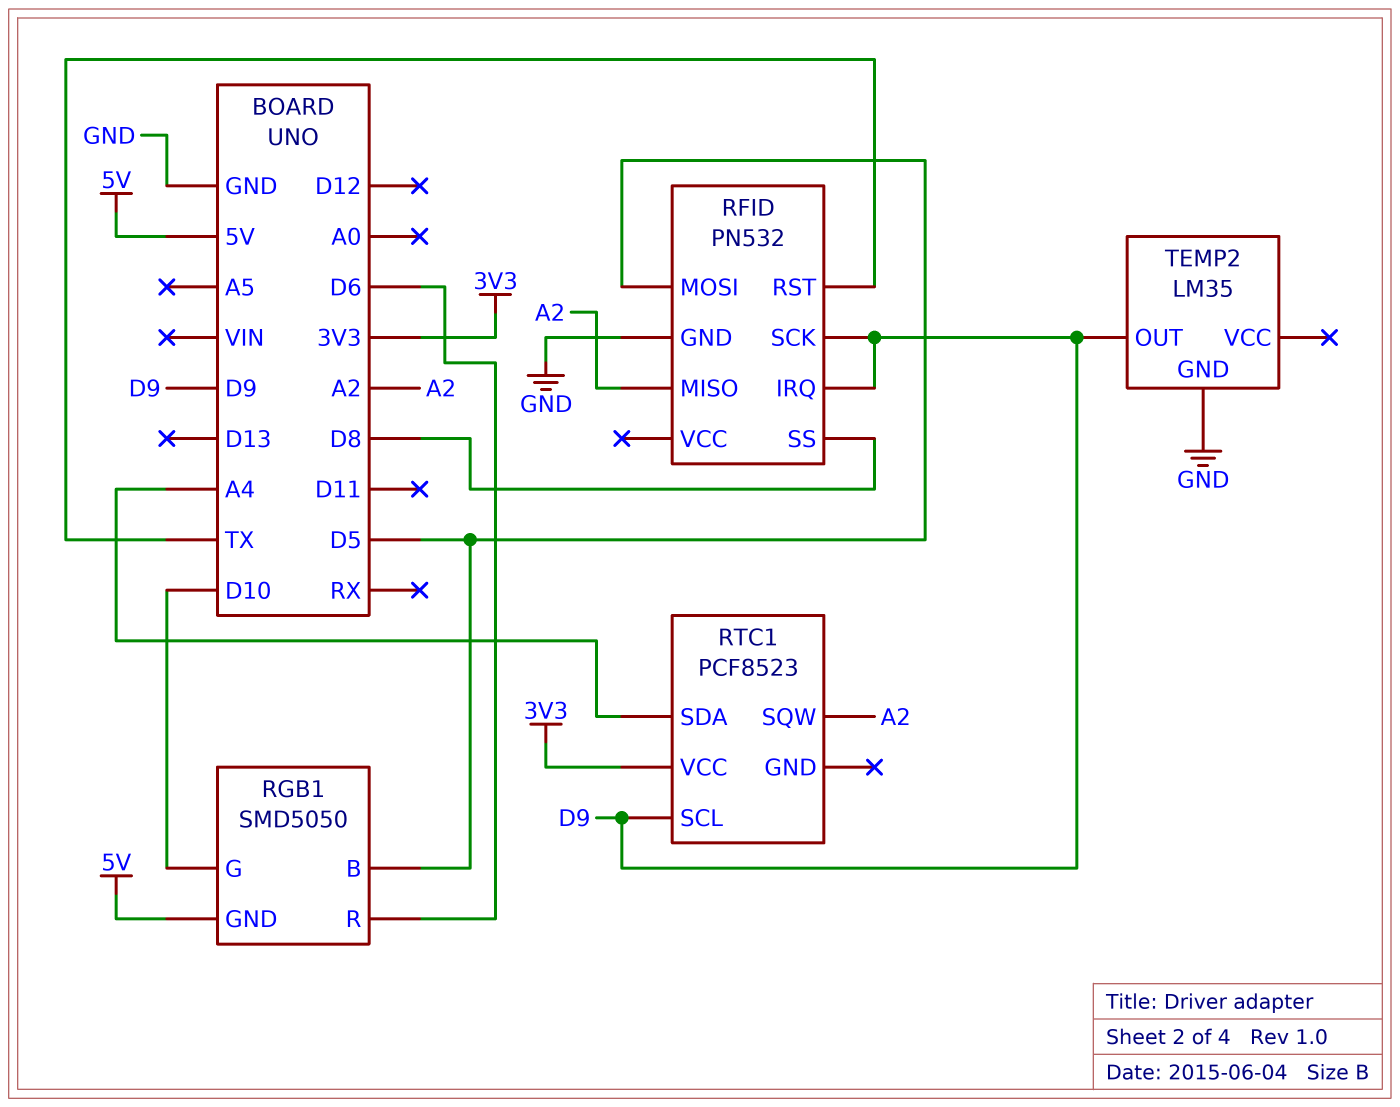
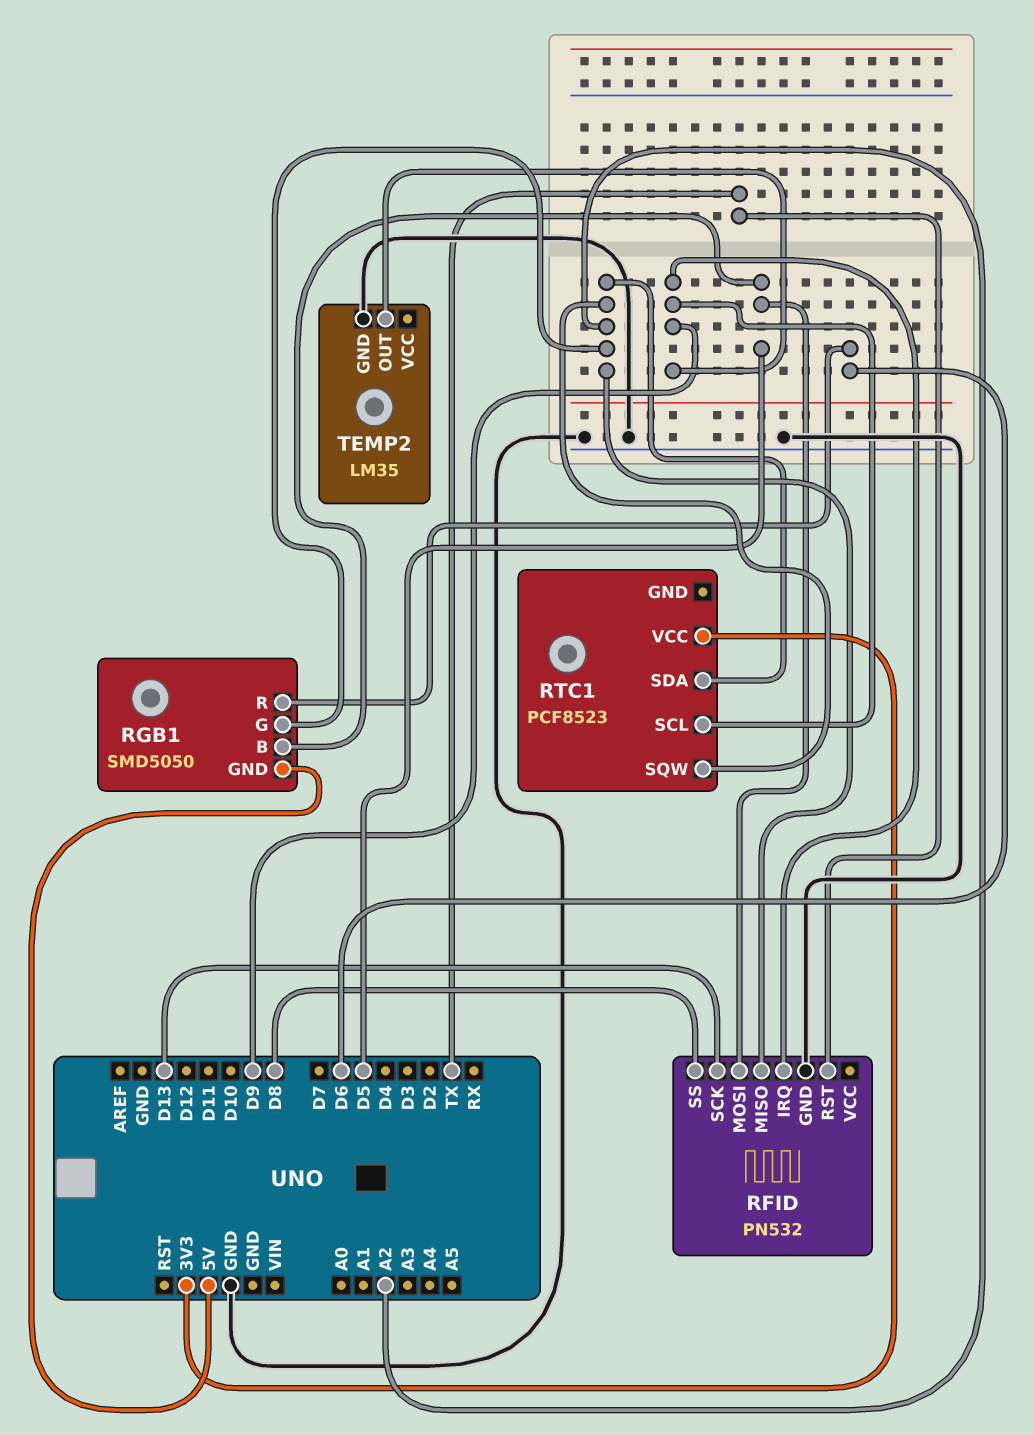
RFID pin SCK: D9 -> D13
RGB1 pin G: D10 -> A2
RTC1 pin SDA: A4 -> A2

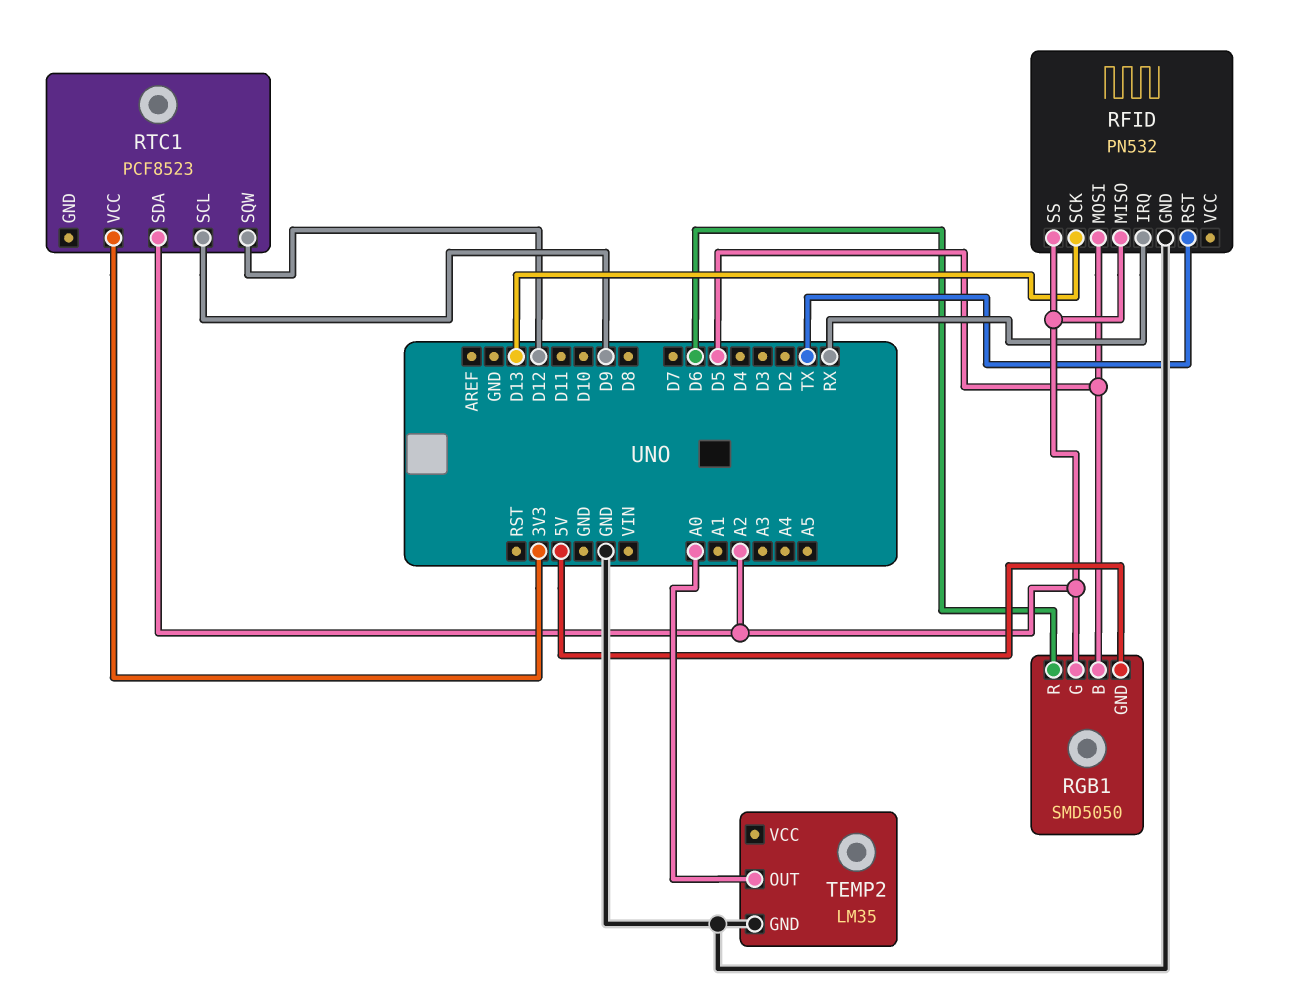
RFID pin IRQ: D9 -> RX
RFID pin SS: D8 -> A2
RTC1 pin SQW: A2 -> D12
TEMP2 pin OUT: D9 -> A0

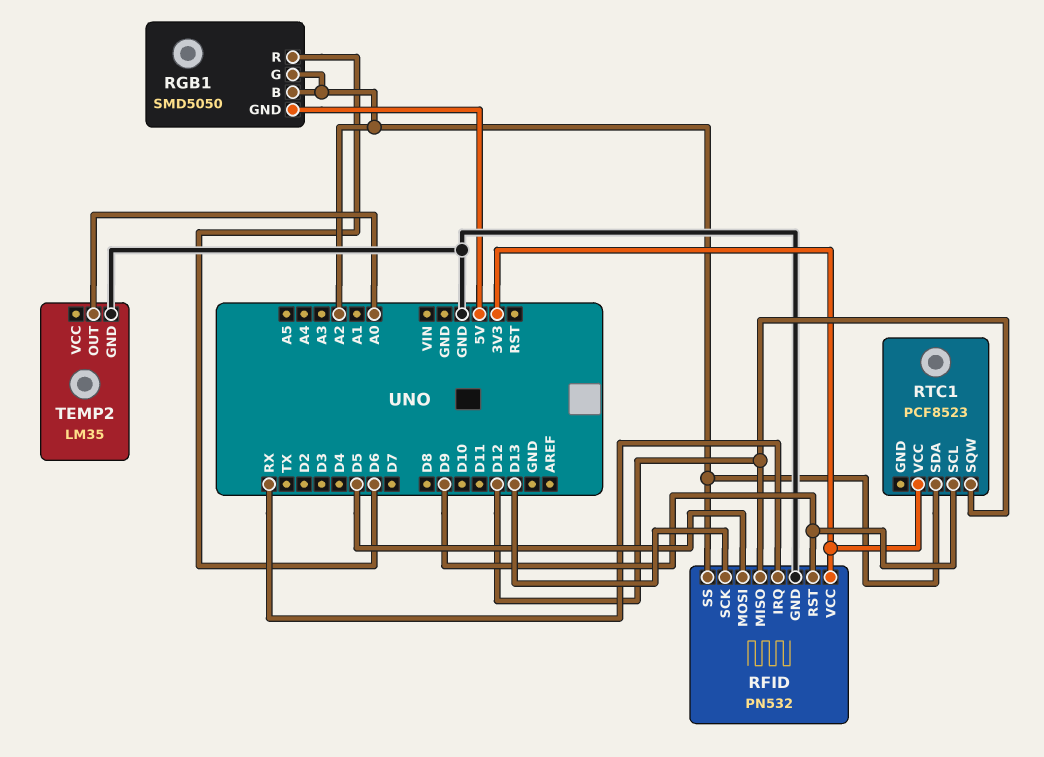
RFID pin MISO: A2 -> D12
RFID pin RST: TX -> D9
RFID pin VCC: none -> 3V3
RGB1 pin B: D5 -> A2

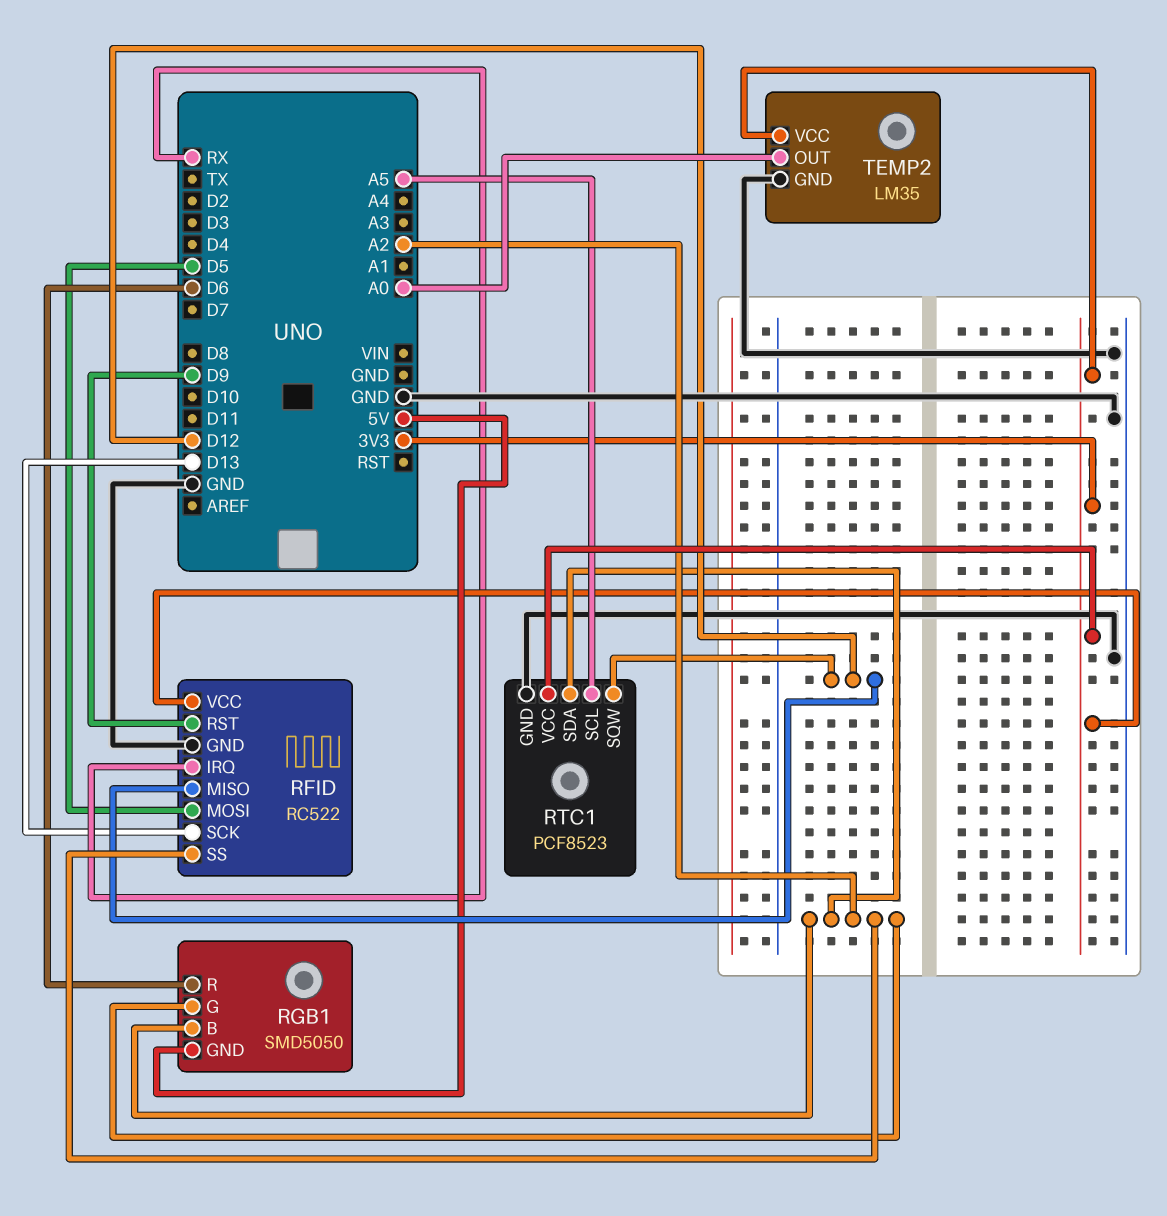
RFID: PN532 -> RC522
RTC1 pin GND: none -> GND
RTC1 pin SCL: D9 -> A5
TEMP2 pin VCC: none -> 3V3

